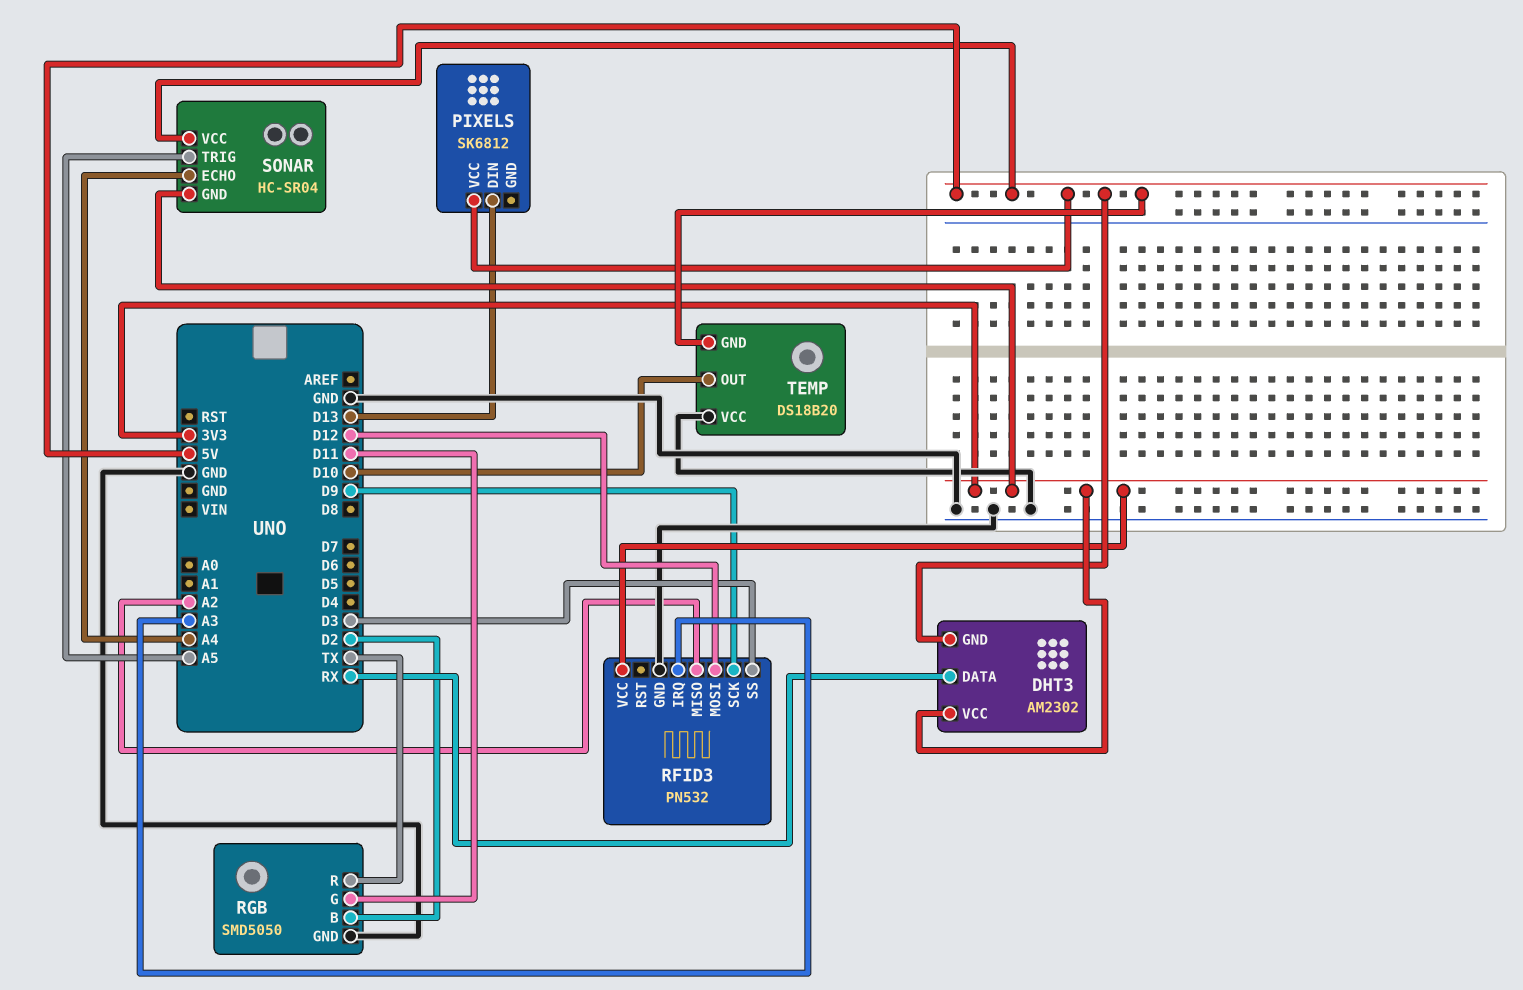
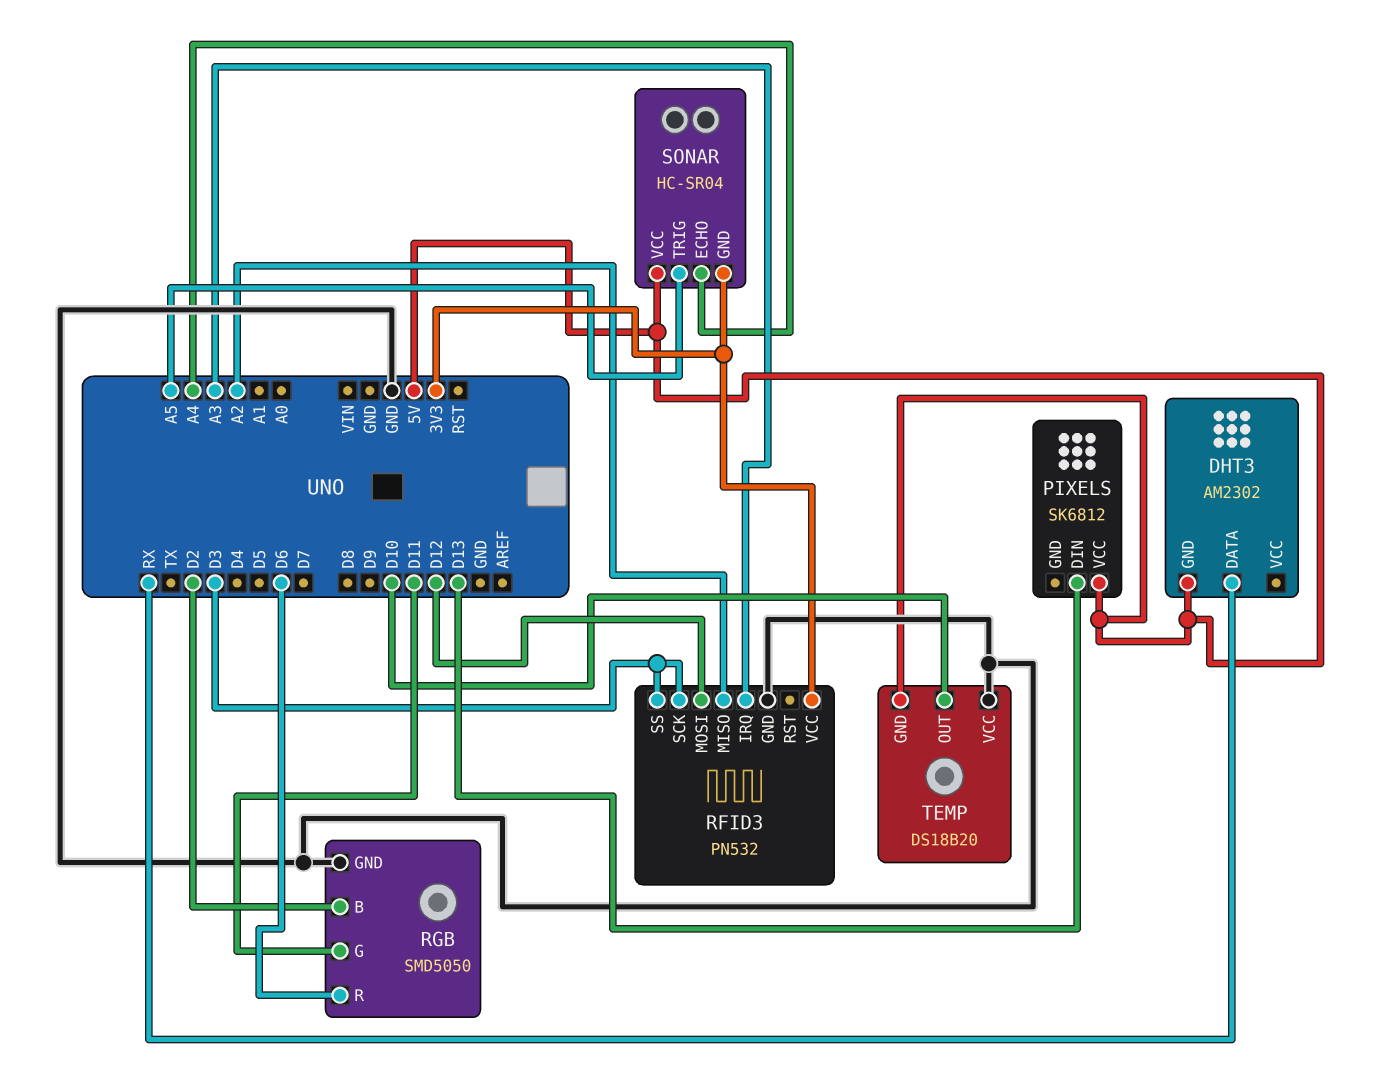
DHT3 pin VCC: 3V3 -> none
RFID3 pin SCK: D9 -> D3
RGB pin R: TX -> D6

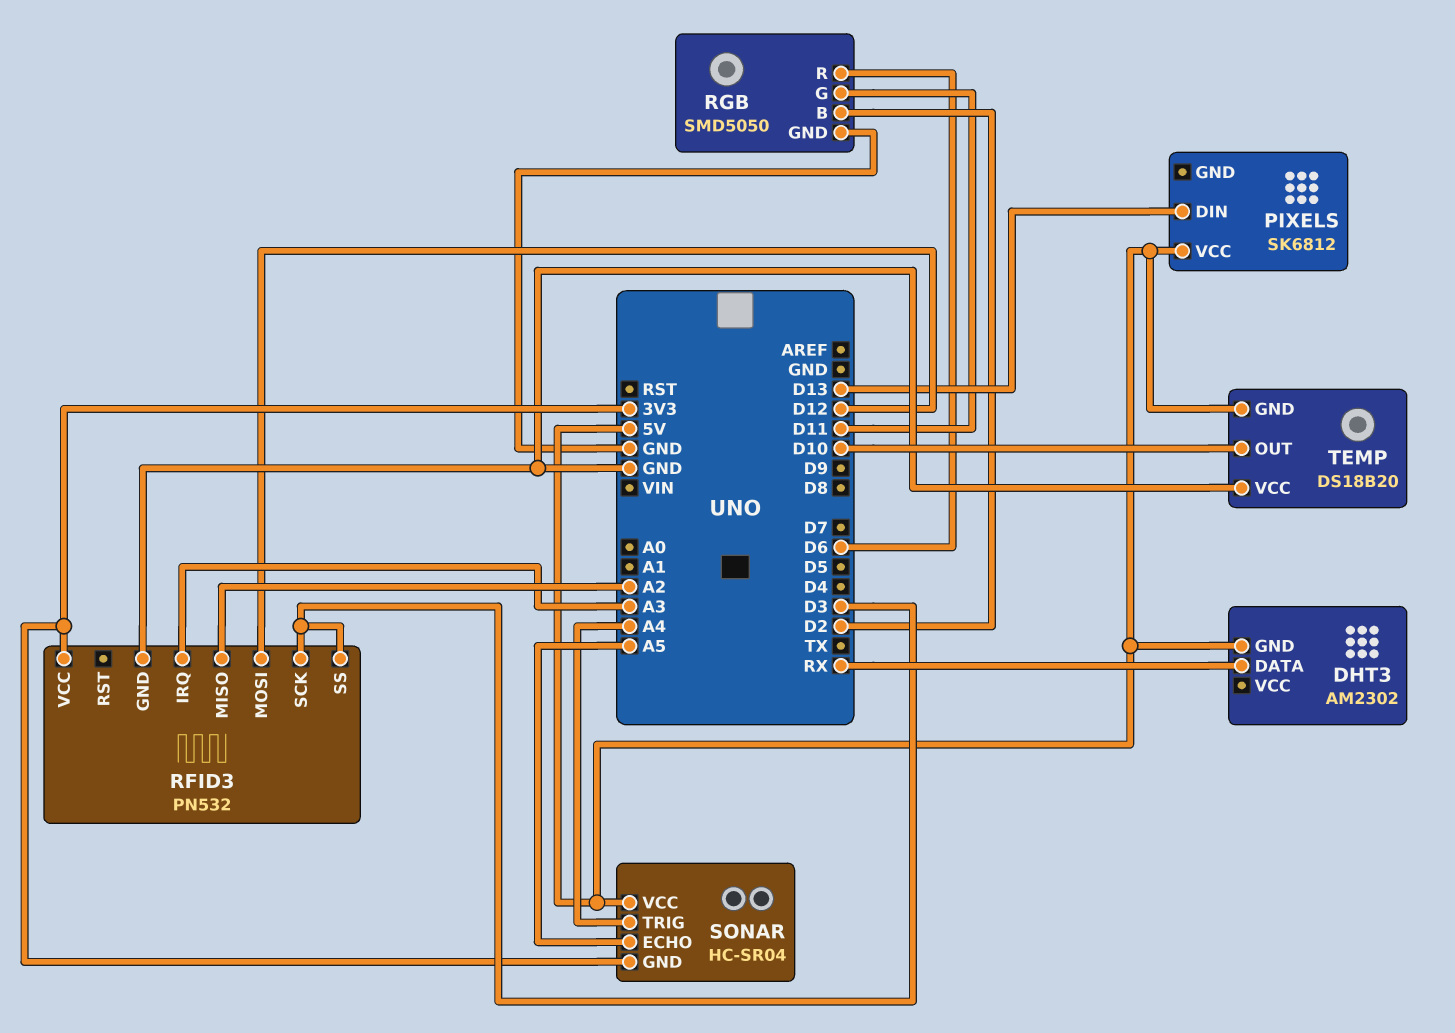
SONAR pin ECHO: A4 -> A5
SONAR pin TRIG: A5 -> A4

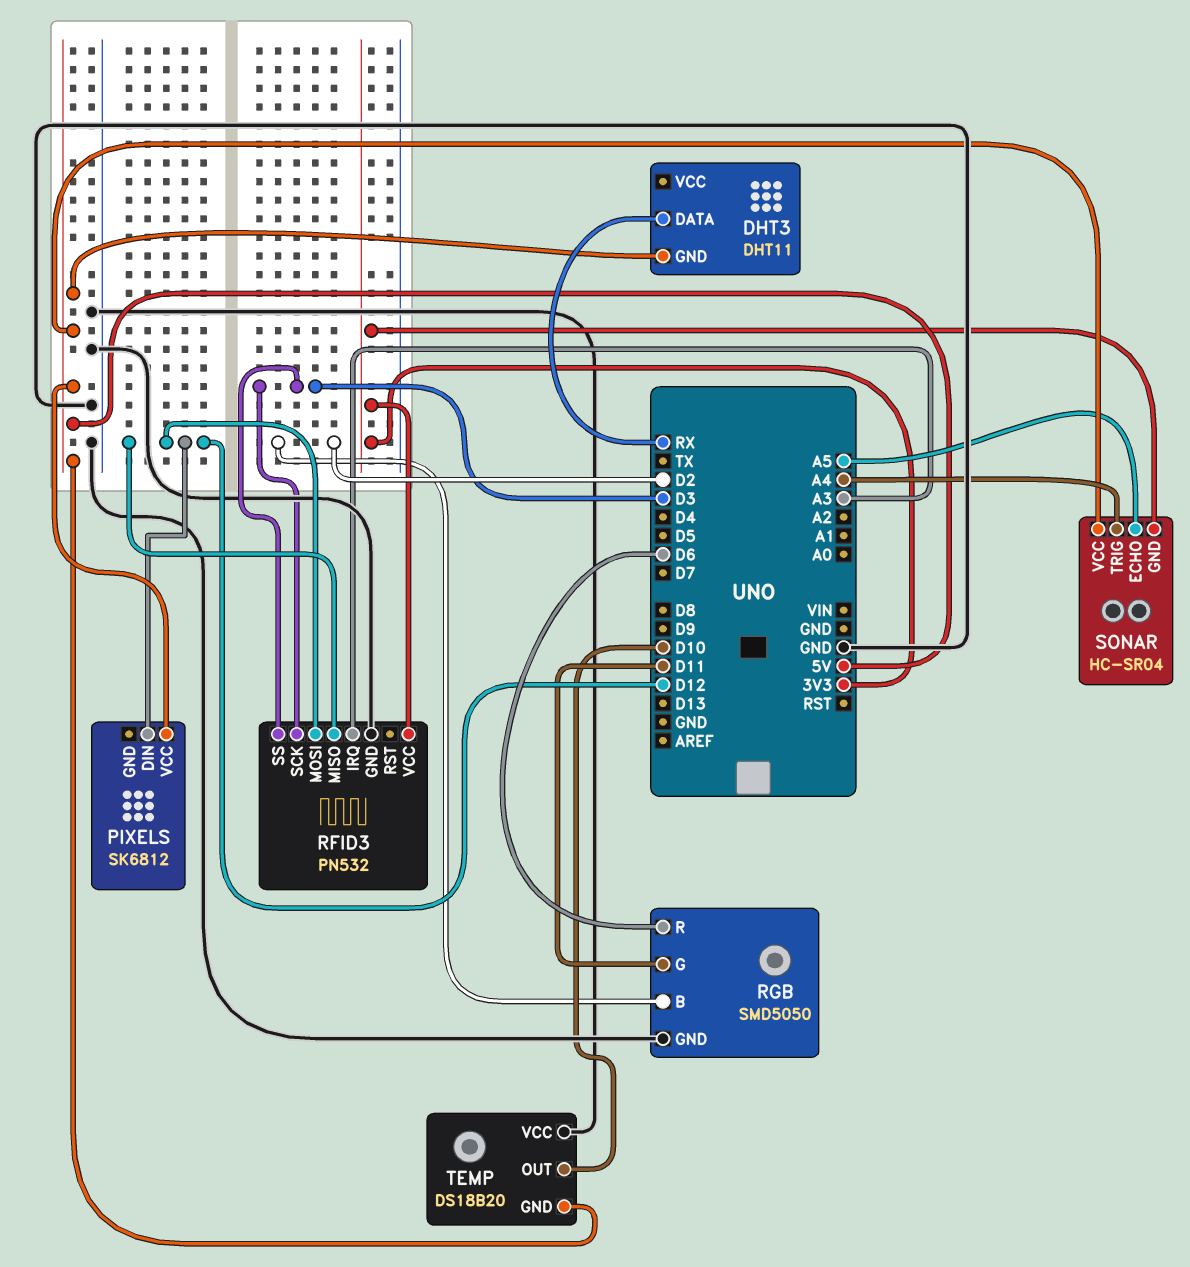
DHT3: AM2302 -> DHT11
PIXELS pin DIN: D13 -> D12
RFID3 pin MISO: A2 -> D12

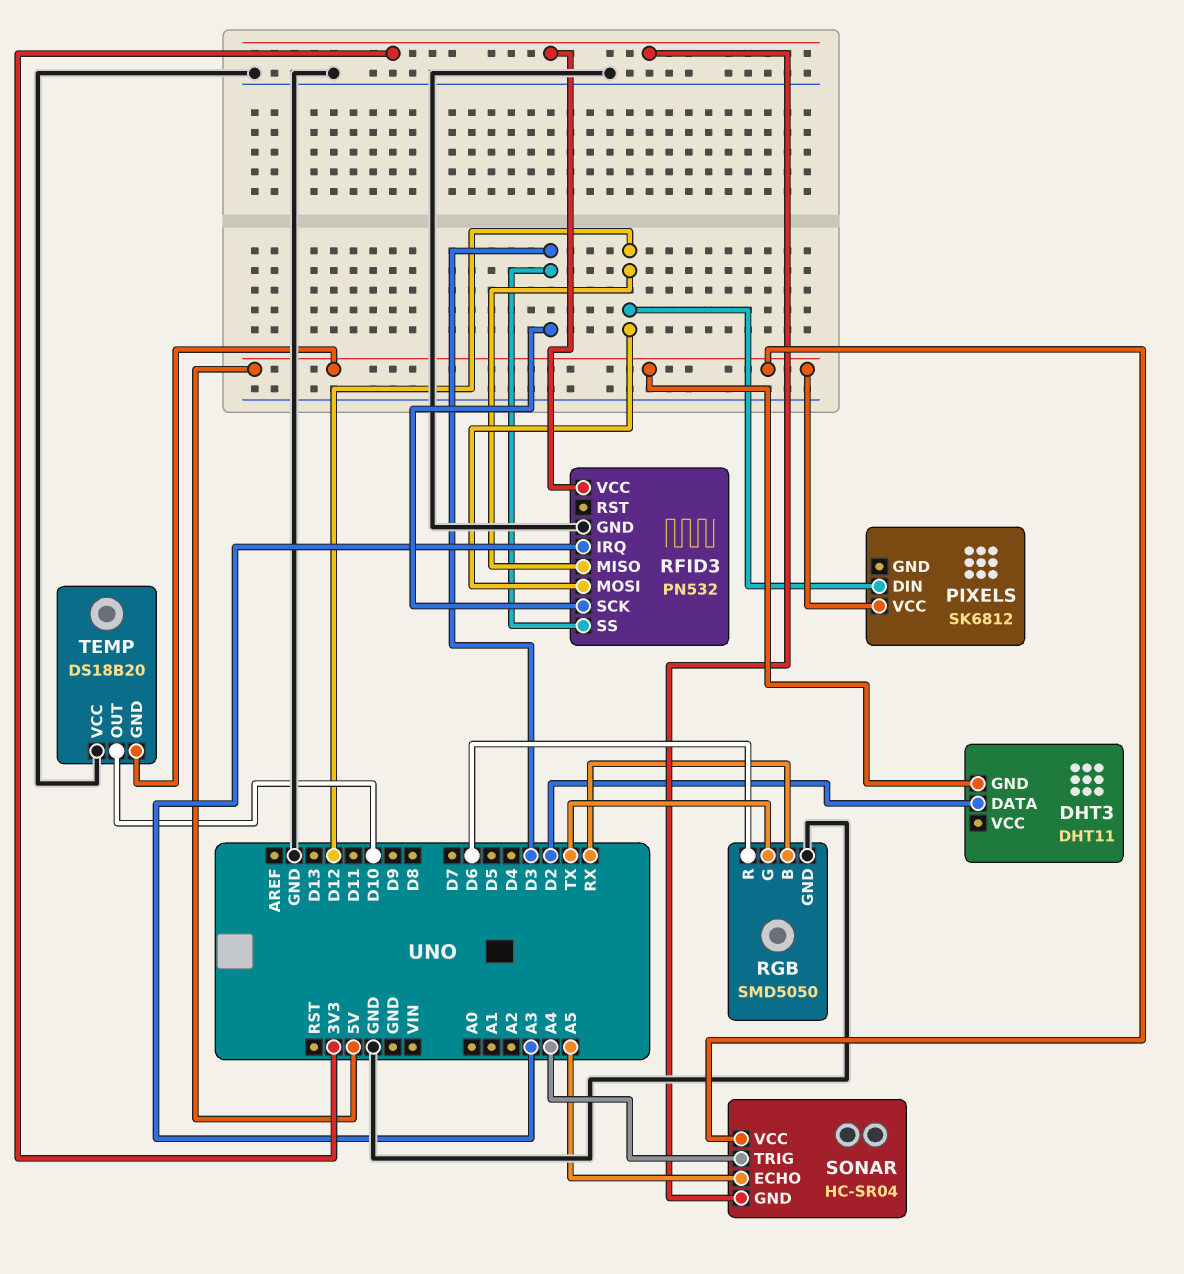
DHT3 pin DATA: RX -> D2
RGB pin B: D2 -> RX
RGB pin G: D11 -> TX

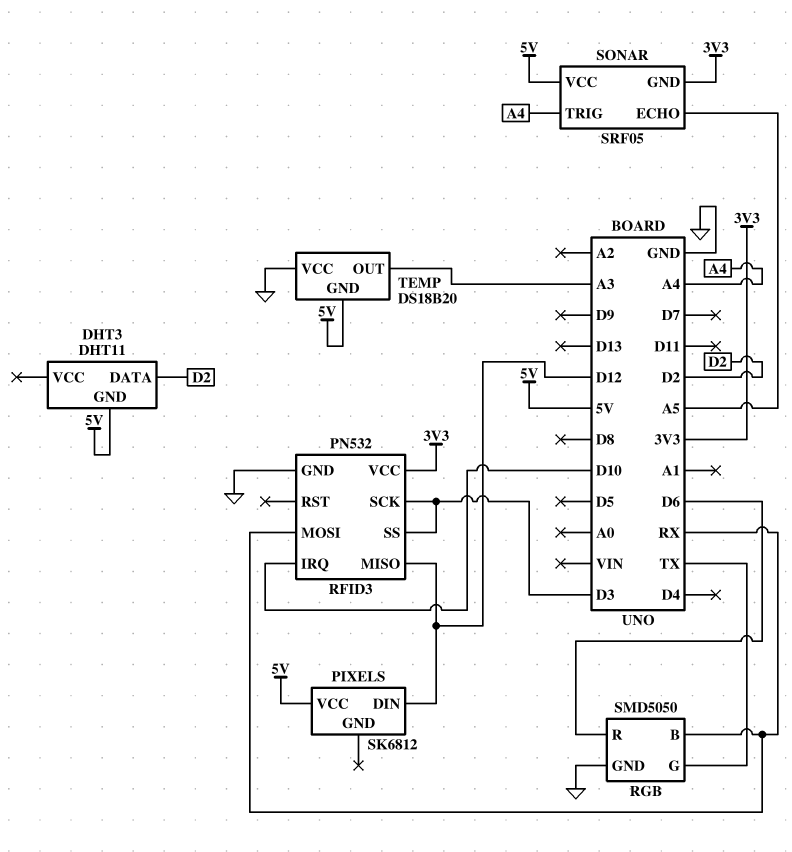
RFID3 pin IRQ: A3 -> D10
RFID3 pin MOSI: D12 -> RX
SONAR: HC-SR04 -> SRF05
TEMP pin OUT: D10 -> A3

